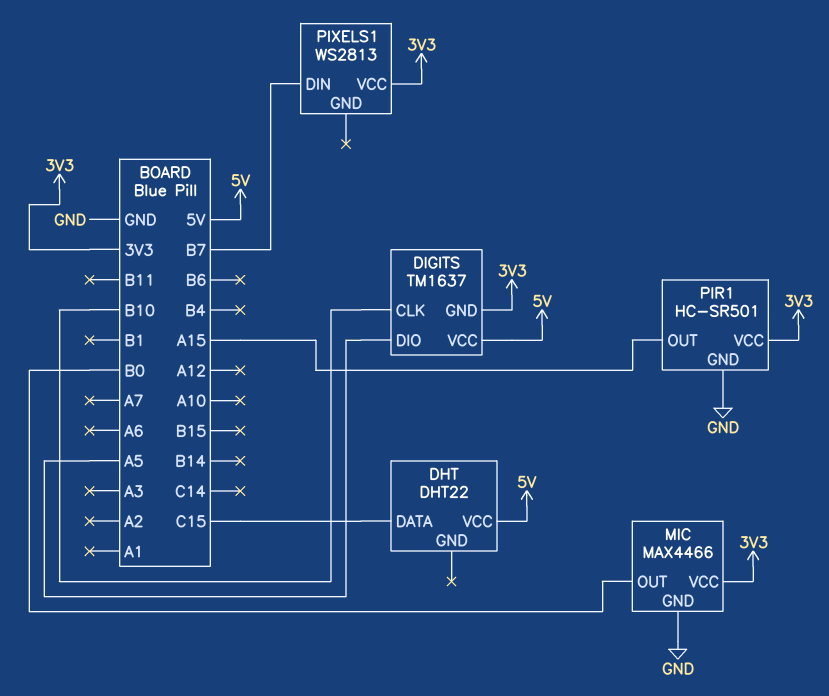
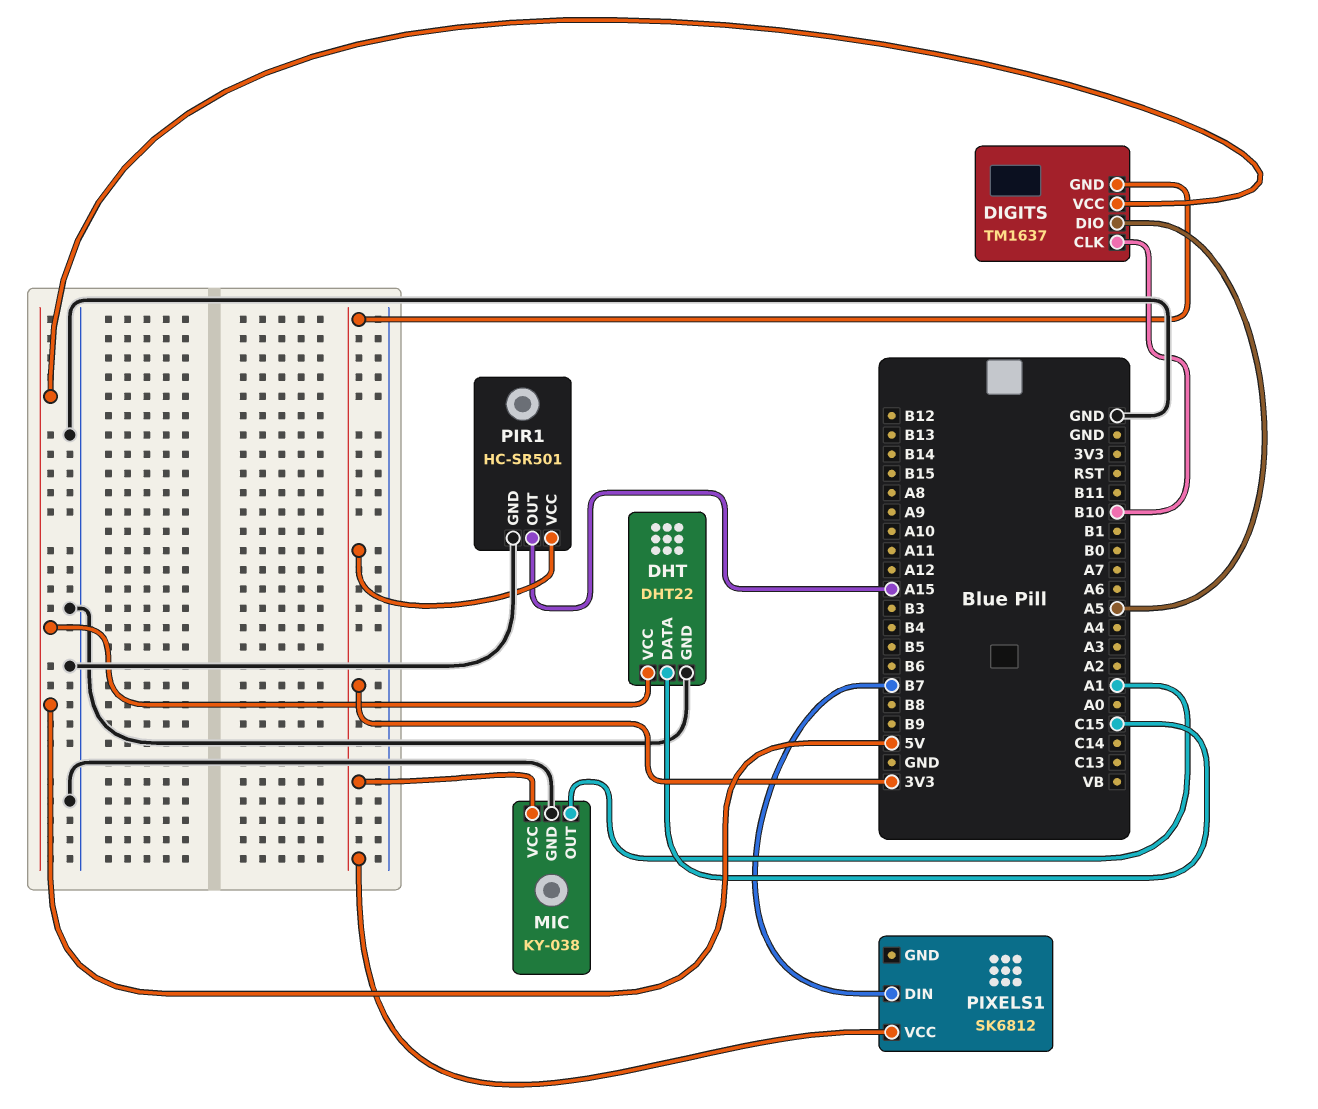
DHT pin GND: none -> GND
MIC: MAX4466 -> KY-038
MIC pin OUT: B0 -> A1
PIXELS1: WS2813 -> SK6812

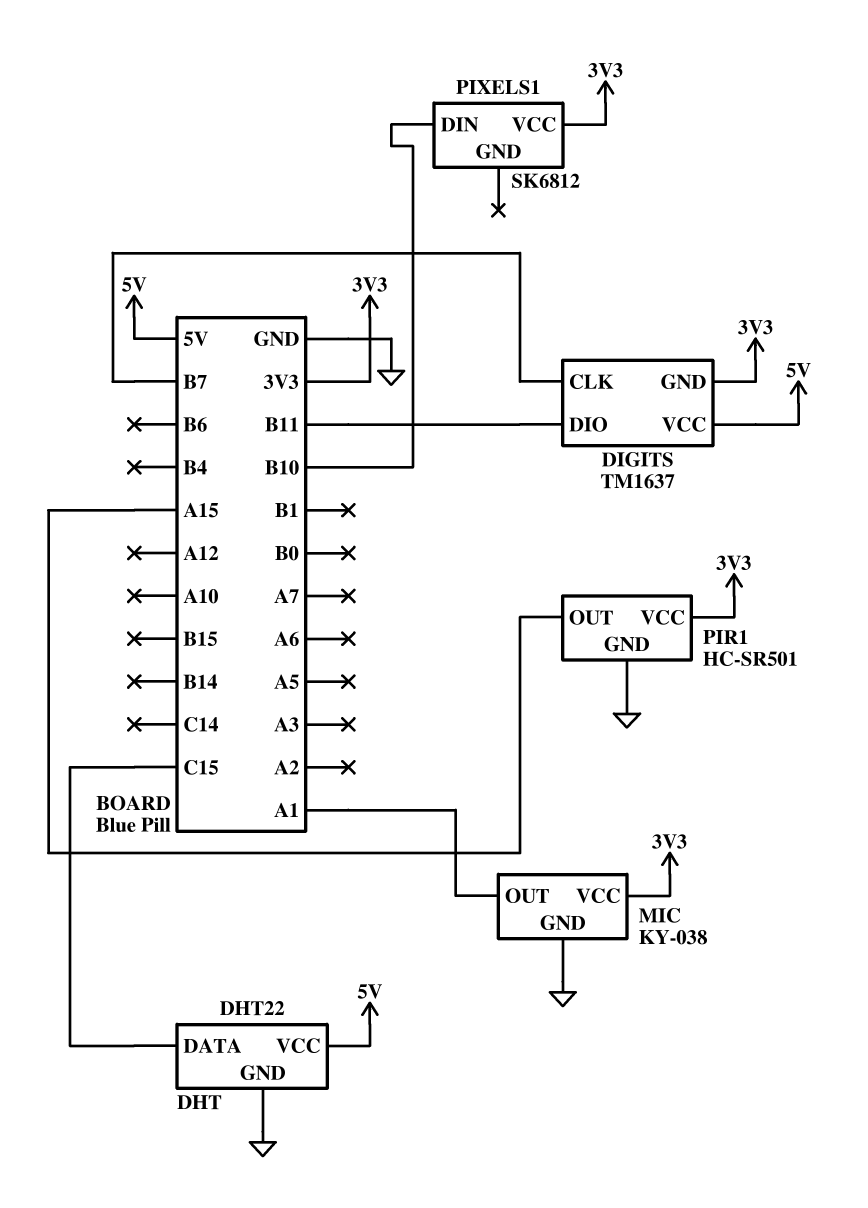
DIGITS pin CLK: B10 -> B7
DIGITS pin DIO: A5 -> B11
PIXELS1 pin DIN: B7 -> B10

